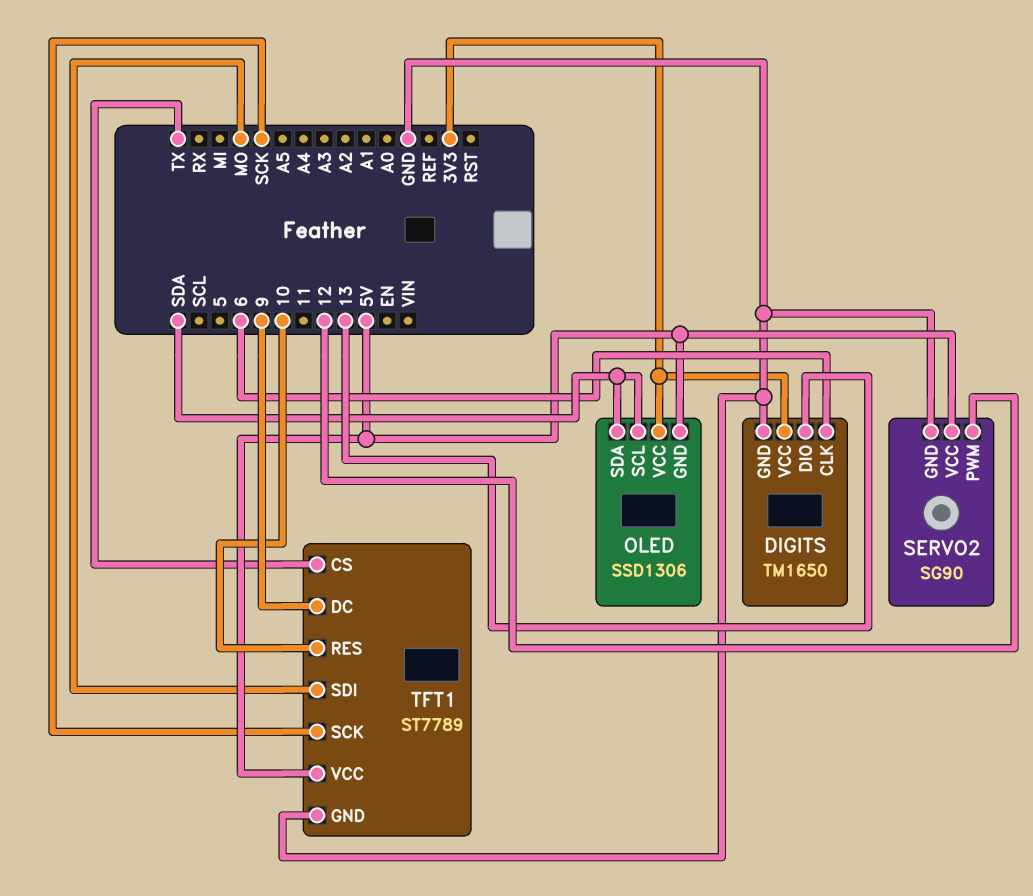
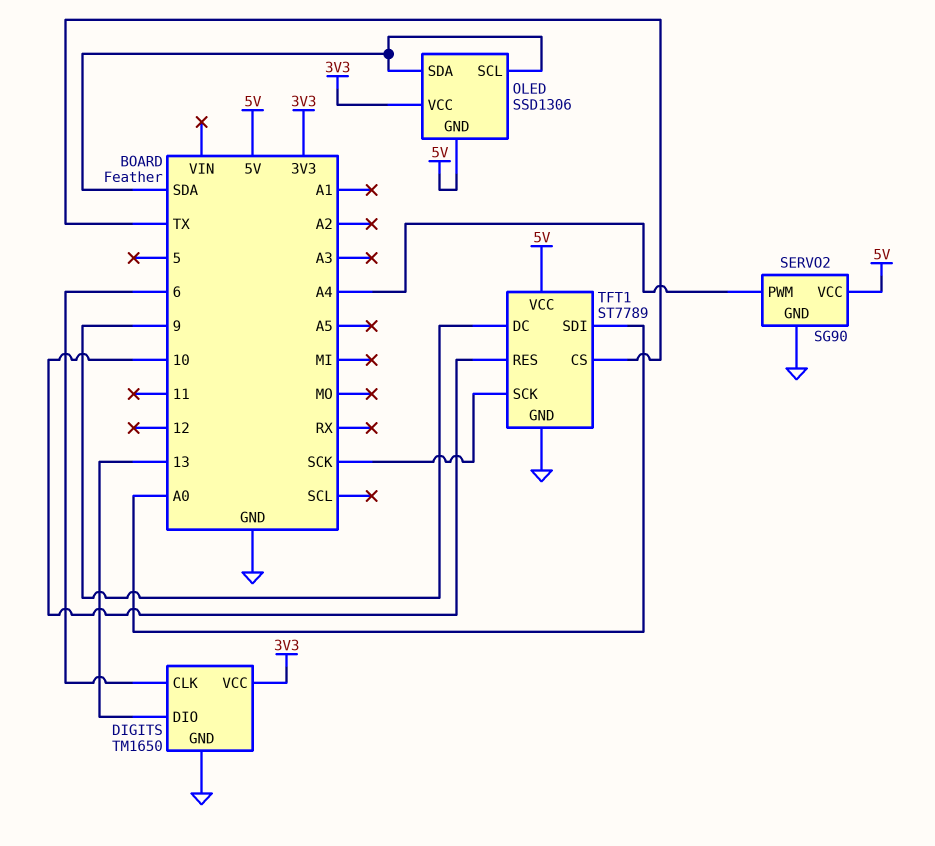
SERVO2 pin PWM: 12 -> A4
TFT1 pin SDI: MO -> A0

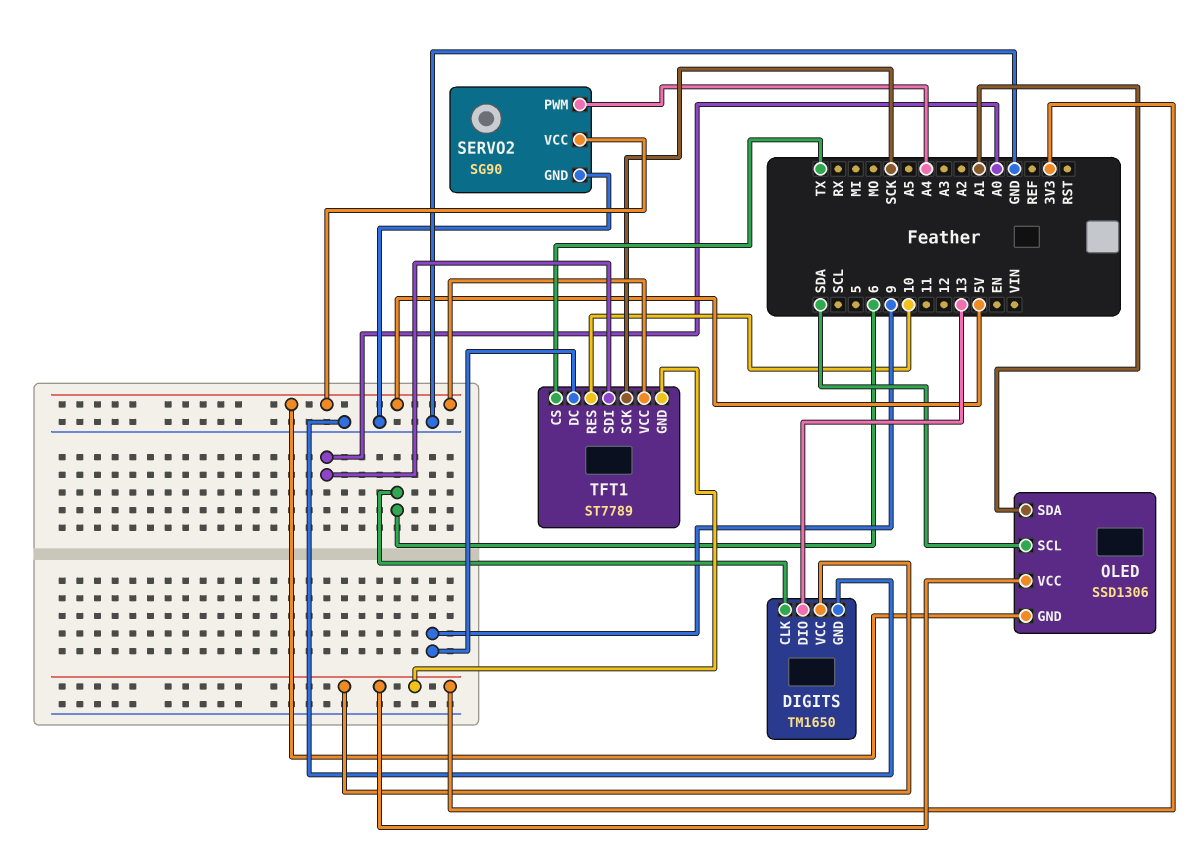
OLED pin SDA: SDA -> A1
TFT1 pin GND: GND -> 3V3

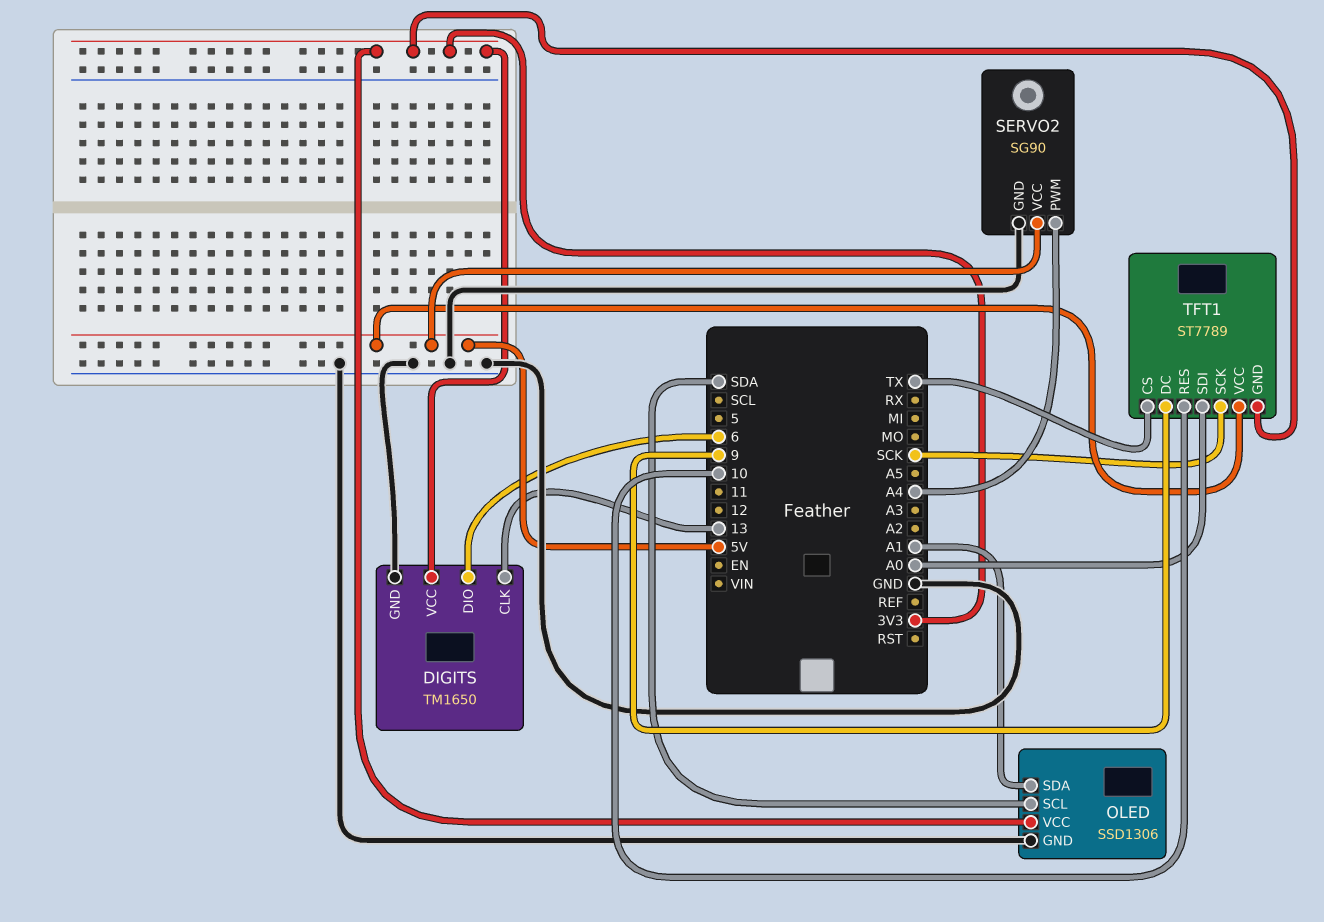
DIGITS pin CLK: 6 -> 13
DIGITS pin DIO: 13 -> 6
OLED pin GND: 5V -> GND

